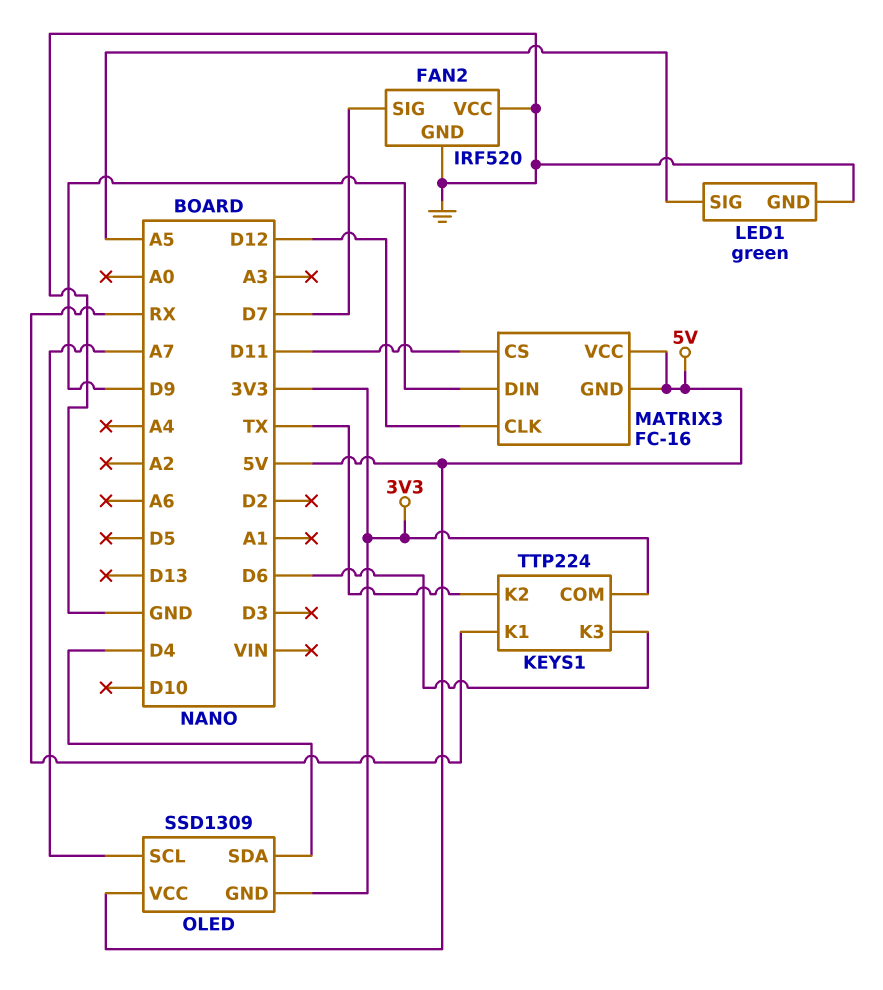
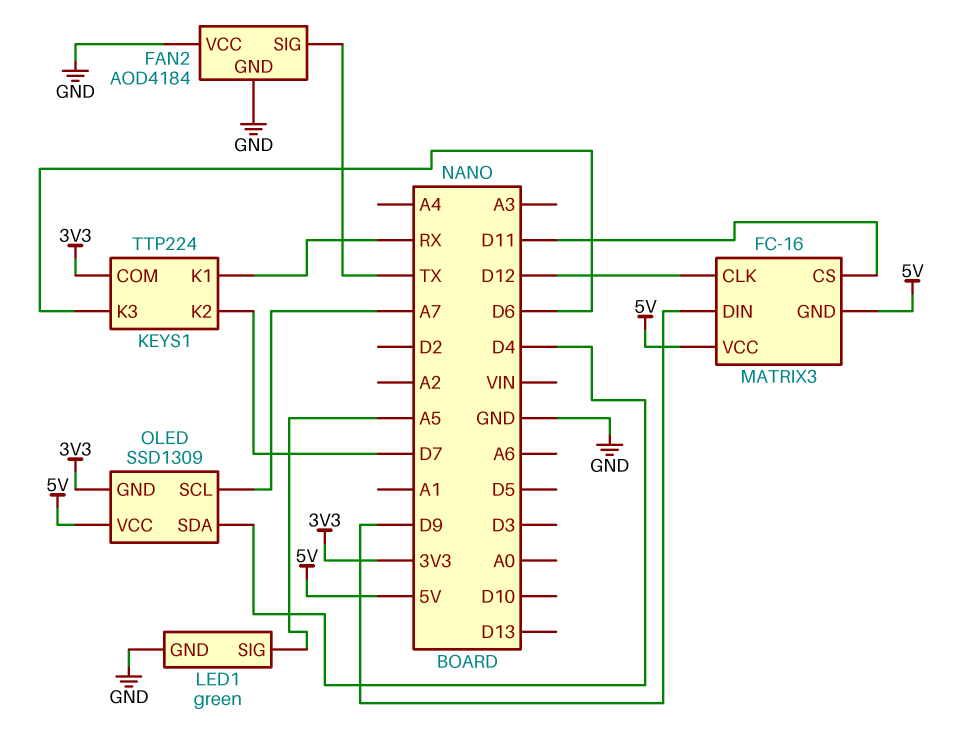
FAN2: IRF520 -> AOD4184
FAN2 pin SIG: D7 -> TX
KEYS1 pin K2: TX -> D7

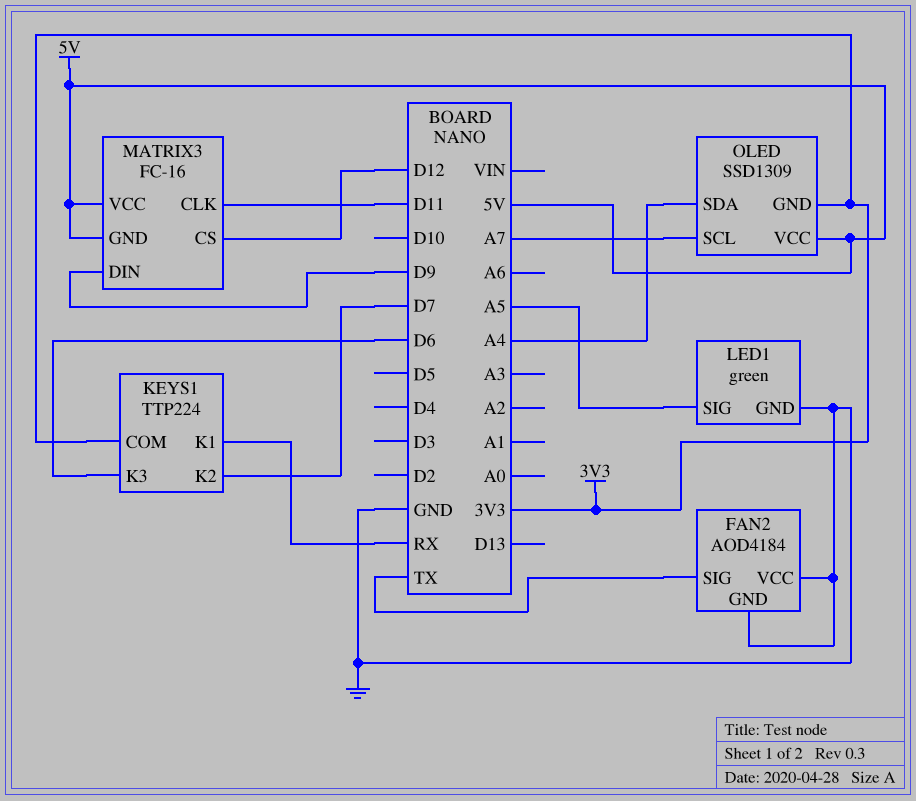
MATRIX3 pin CLK: D12 -> D11
MATRIX3 pin CS: D11 -> D12
OLED pin SDA: D4 -> A4

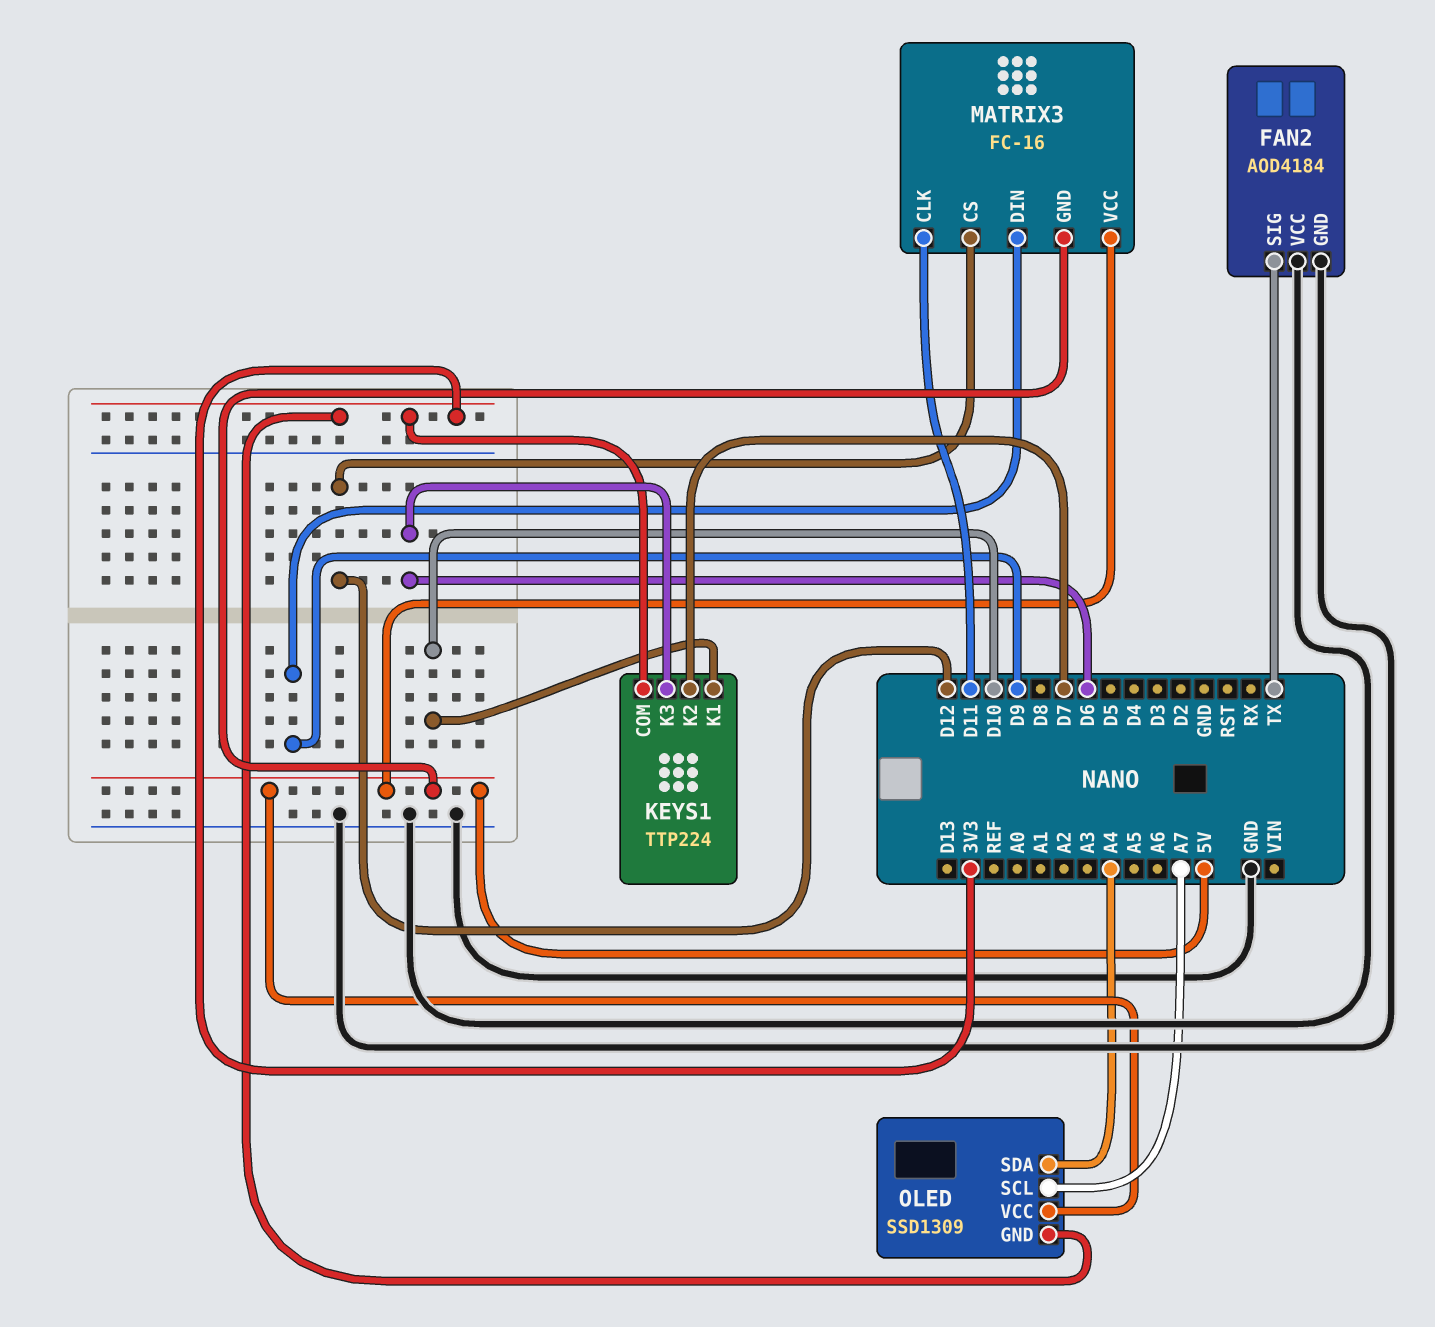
KEYS1 pin K1: RX -> D10
LED1: green -> none
LED1 pin GND: GND -> none
LED1 pin SIG: A5 -> none

